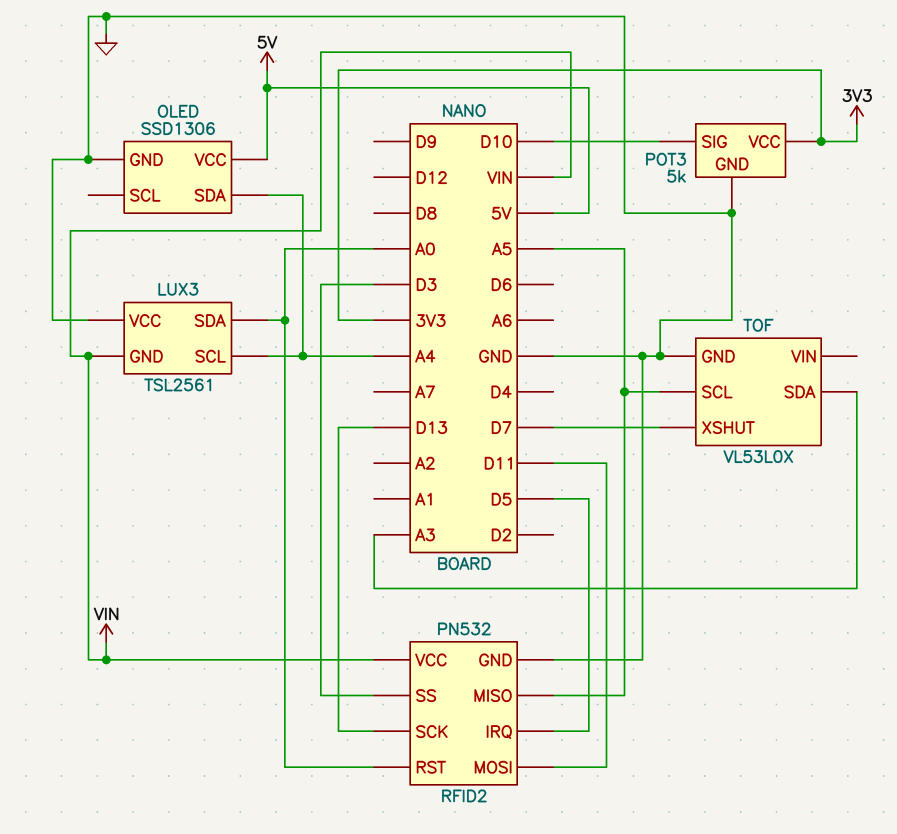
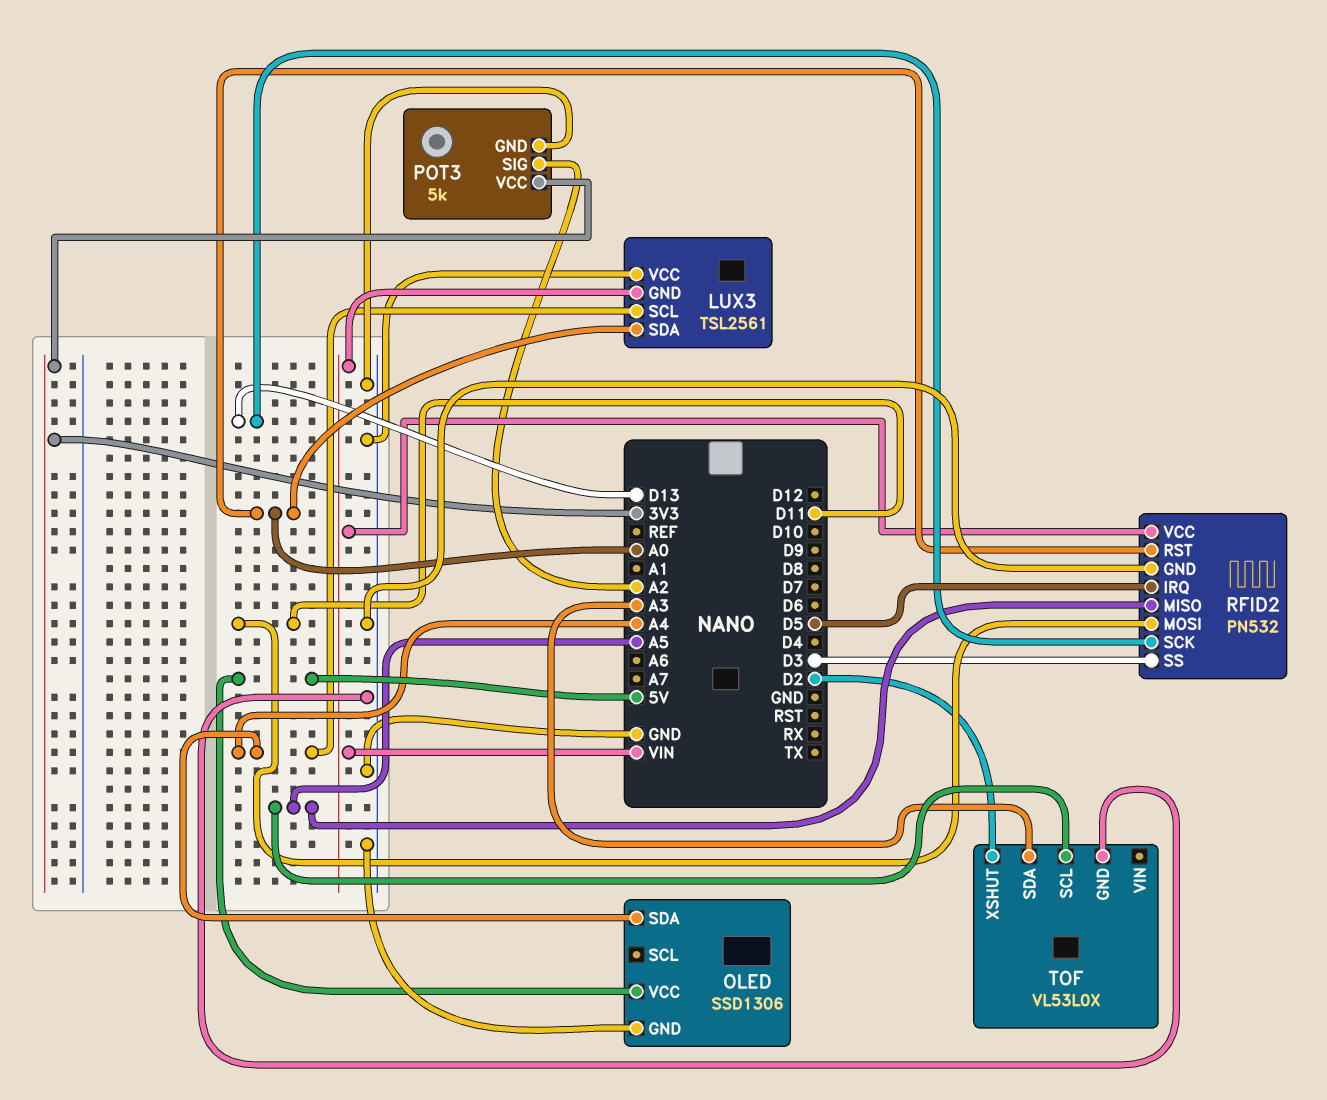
POT3 pin SIG: D10 -> A2
TOF pin XSHUT: D7 -> D2

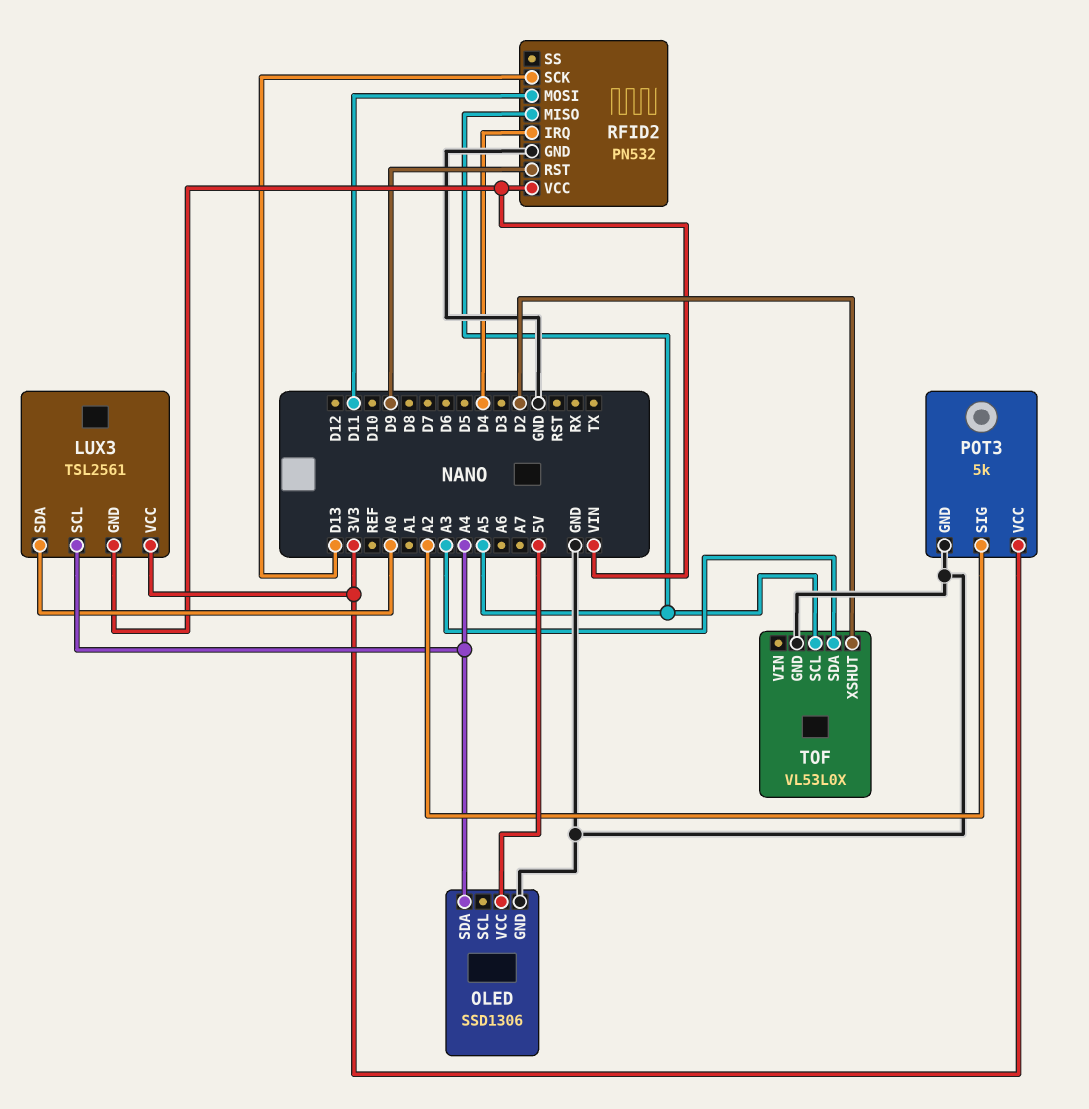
LUX3 pin VCC: GND -> 3V3
RFID2 pin IRQ: D5 -> D4
RFID2 pin RST: A0 -> D9
RFID2 pin SS: D3 -> none

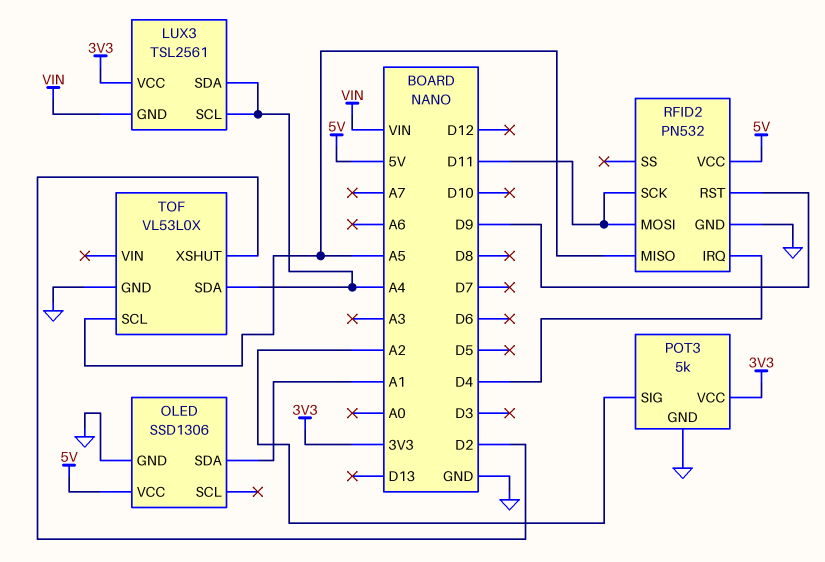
LUX3 pin SDA: A0 -> A4
OLED pin SDA: A4 -> A1
RFID2 pin SCK: D13 -> D11
RFID2 pin VCC: VIN -> 5V
TOF pin SDA: A3 -> A4

